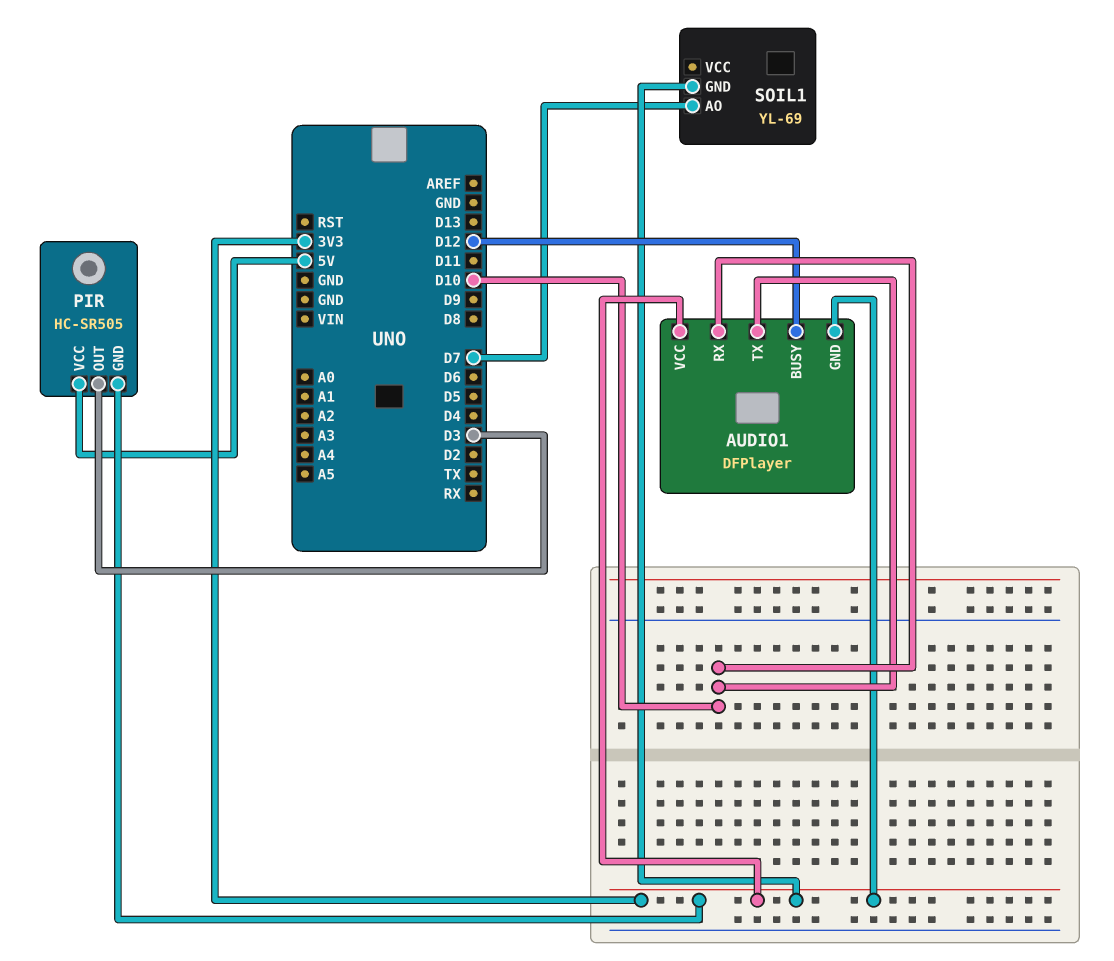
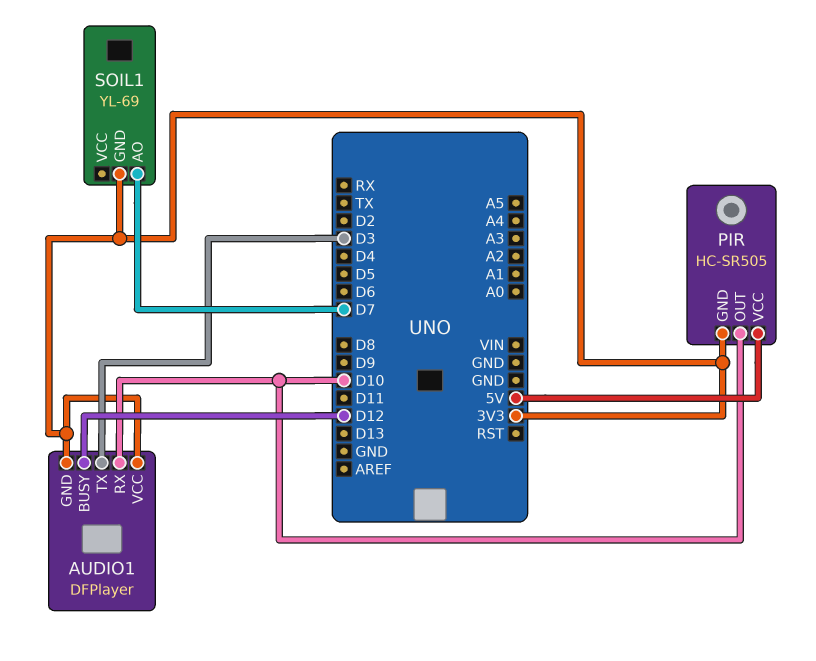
AUDIO1 pin TX: D10 -> D3
PIR pin OUT: D3 -> D10

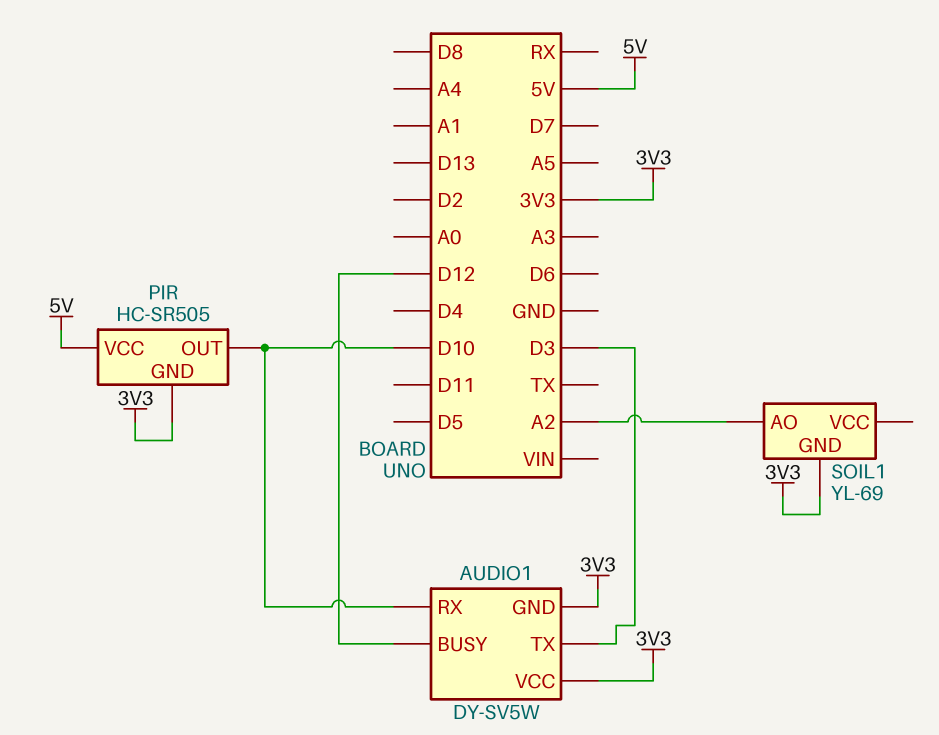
AUDIO1: DFPlayer -> DY-SV5W
SOIL1 pin AO: D7 -> A2

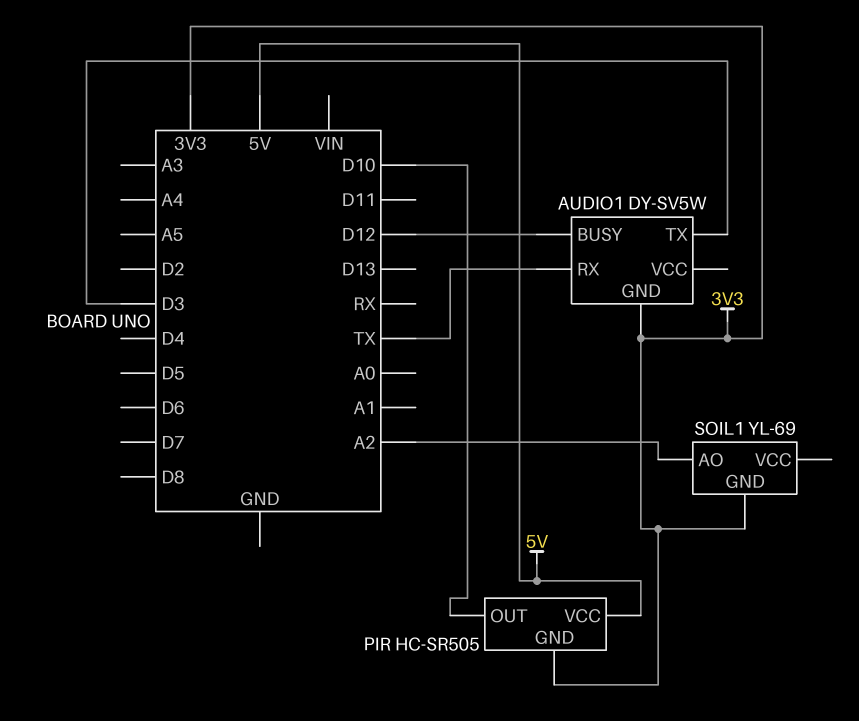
AUDIO1 pin RX: D10 -> TX
AUDIO1 pin VCC: 3V3 -> none

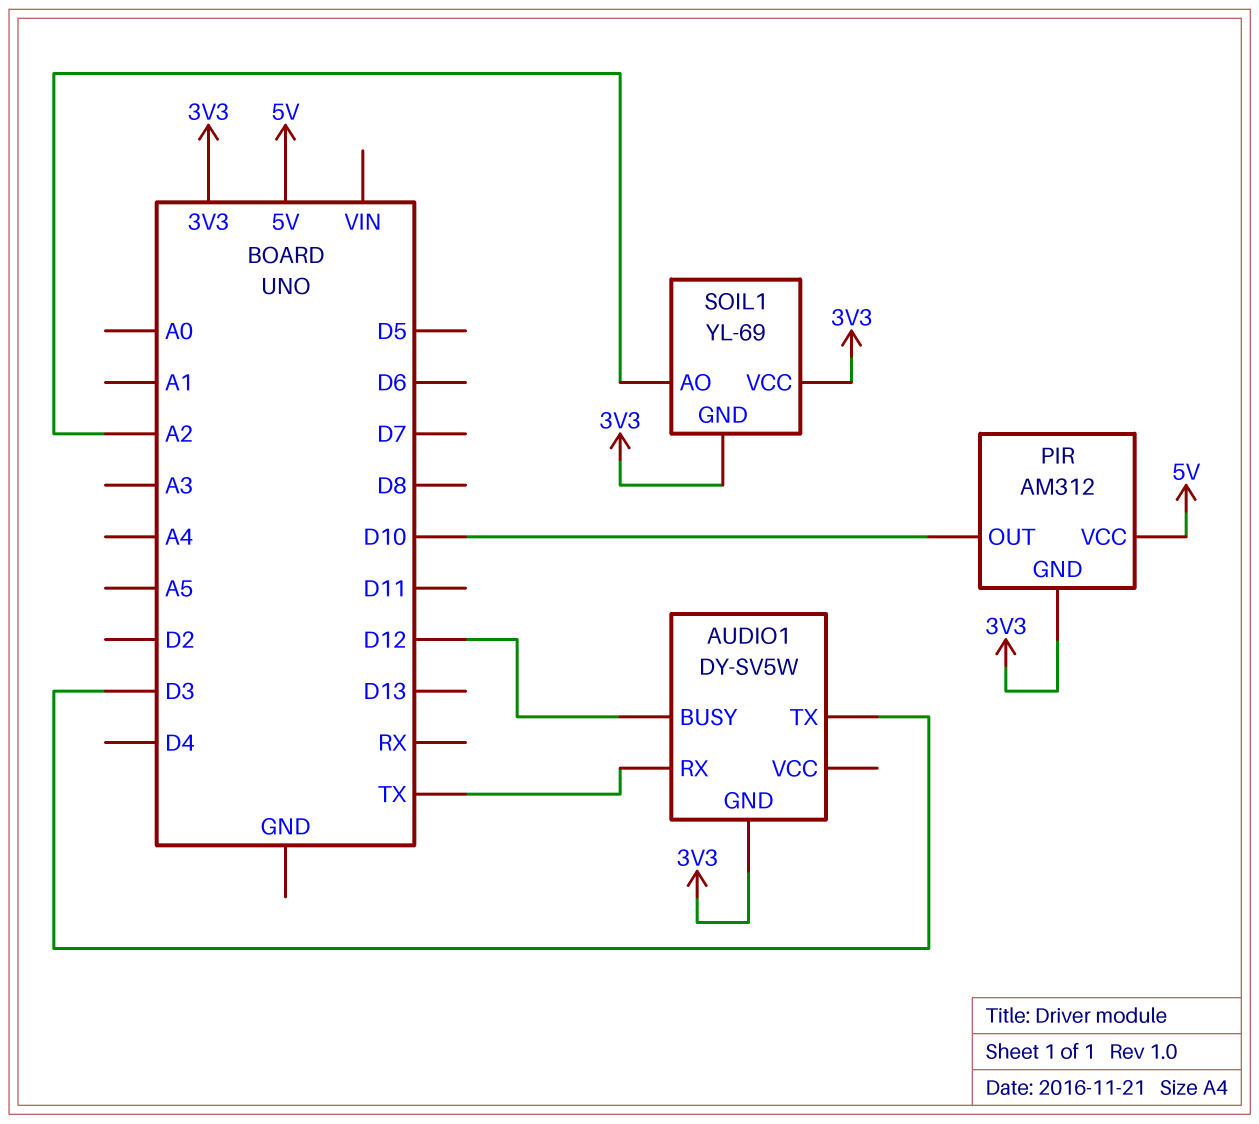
PIR: HC-SR505 -> AM312
SOIL1 pin VCC: none -> 3V3

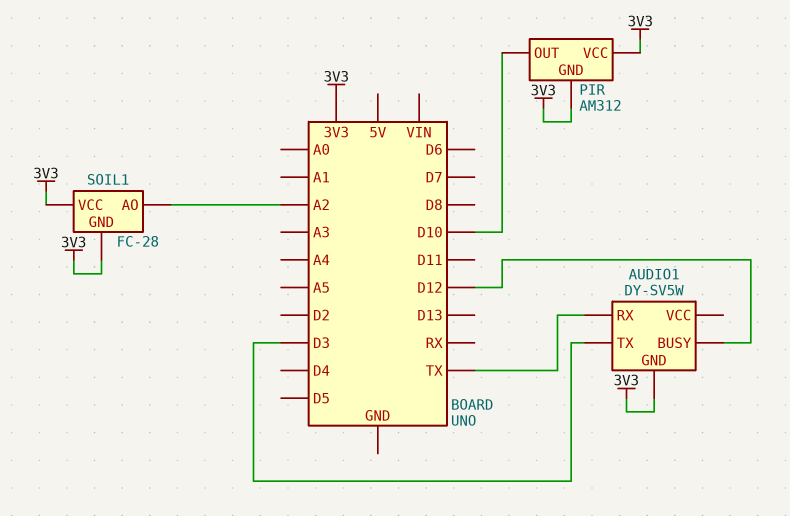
PIR pin VCC: 5V -> 3V3
SOIL1: YL-69 -> FC-28

